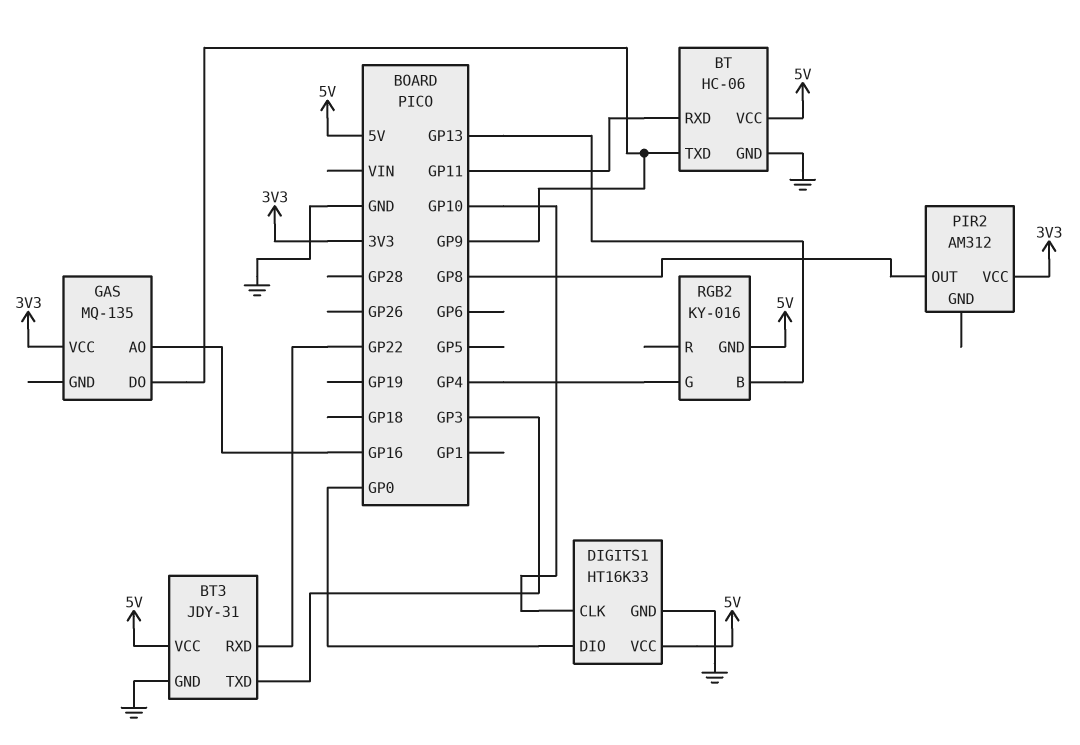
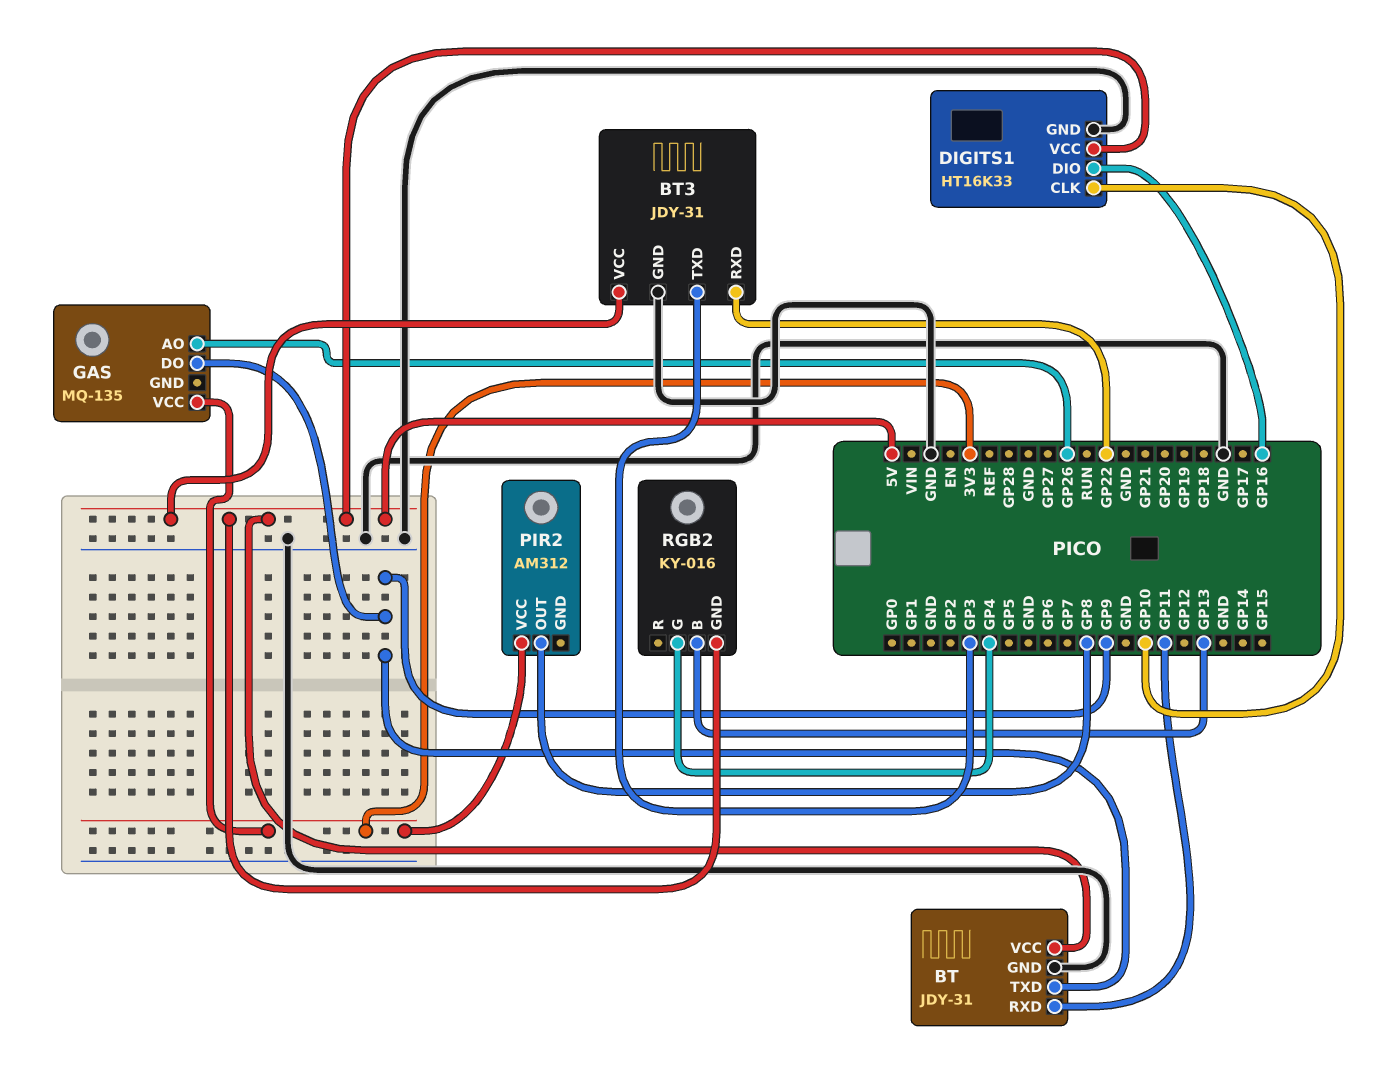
BT: HC-06 -> JDY-31
DIGITS1 pin DIO: GP0 -> GP16
GAS pin AO: GP16 -> GP26

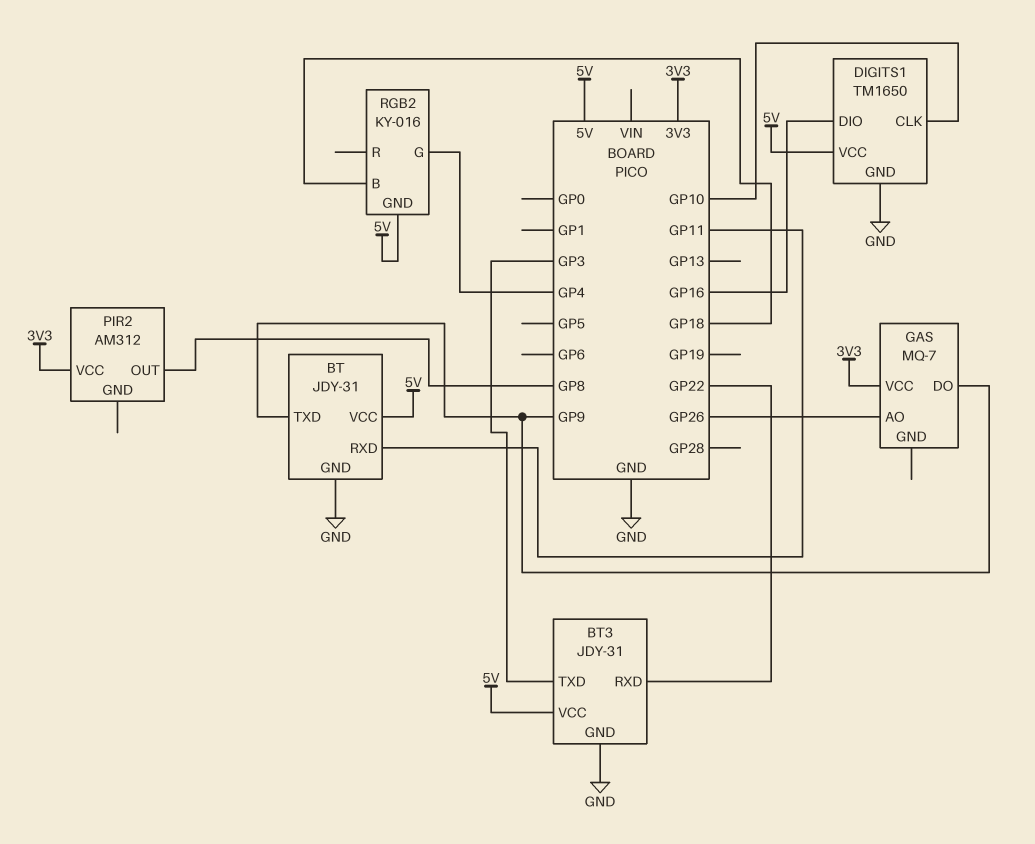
DIGITS1: HT16K33 -> TM1650
GAS: MQ-135 -> MQ-7
RGB2 pin B: GP13 -> GP18

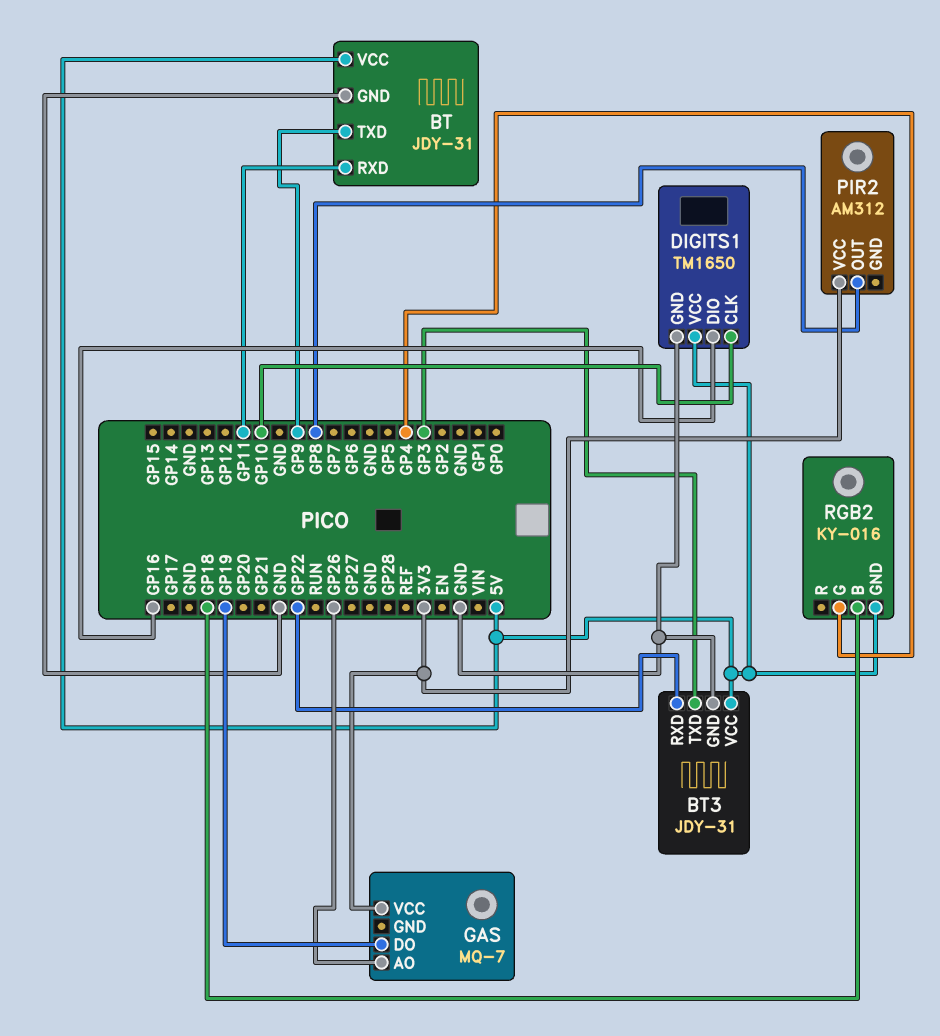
GAS pin DO: GP9 -> GP19

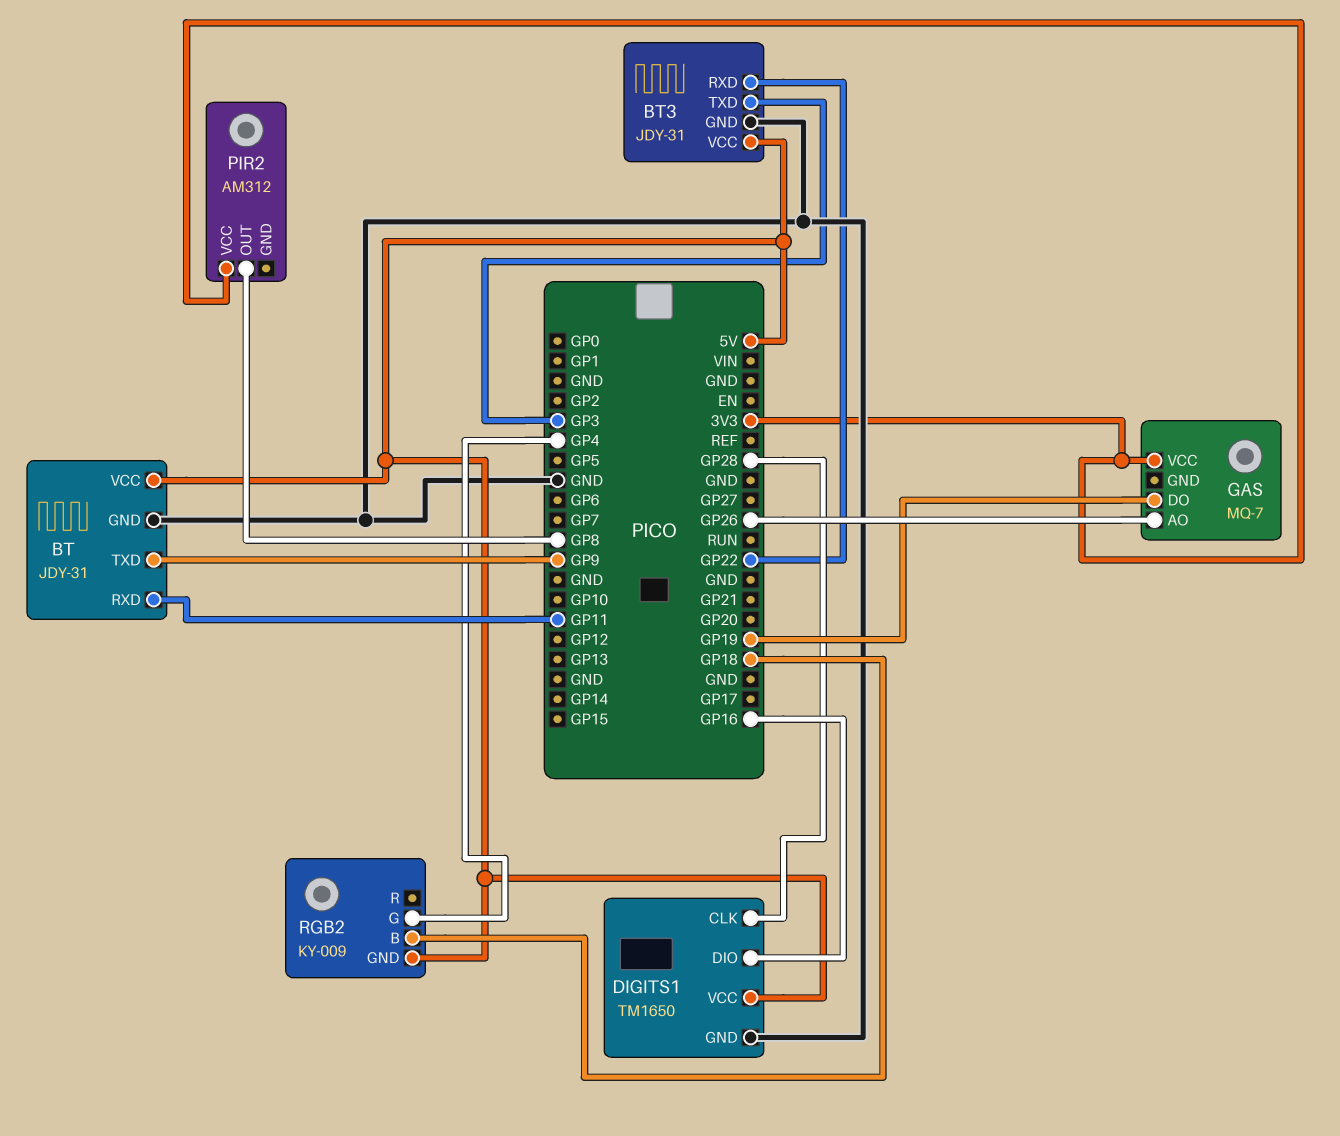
DIGITS1 pin CLK: GP10 -> GP28
RGB2: KY-016 -> KY-009

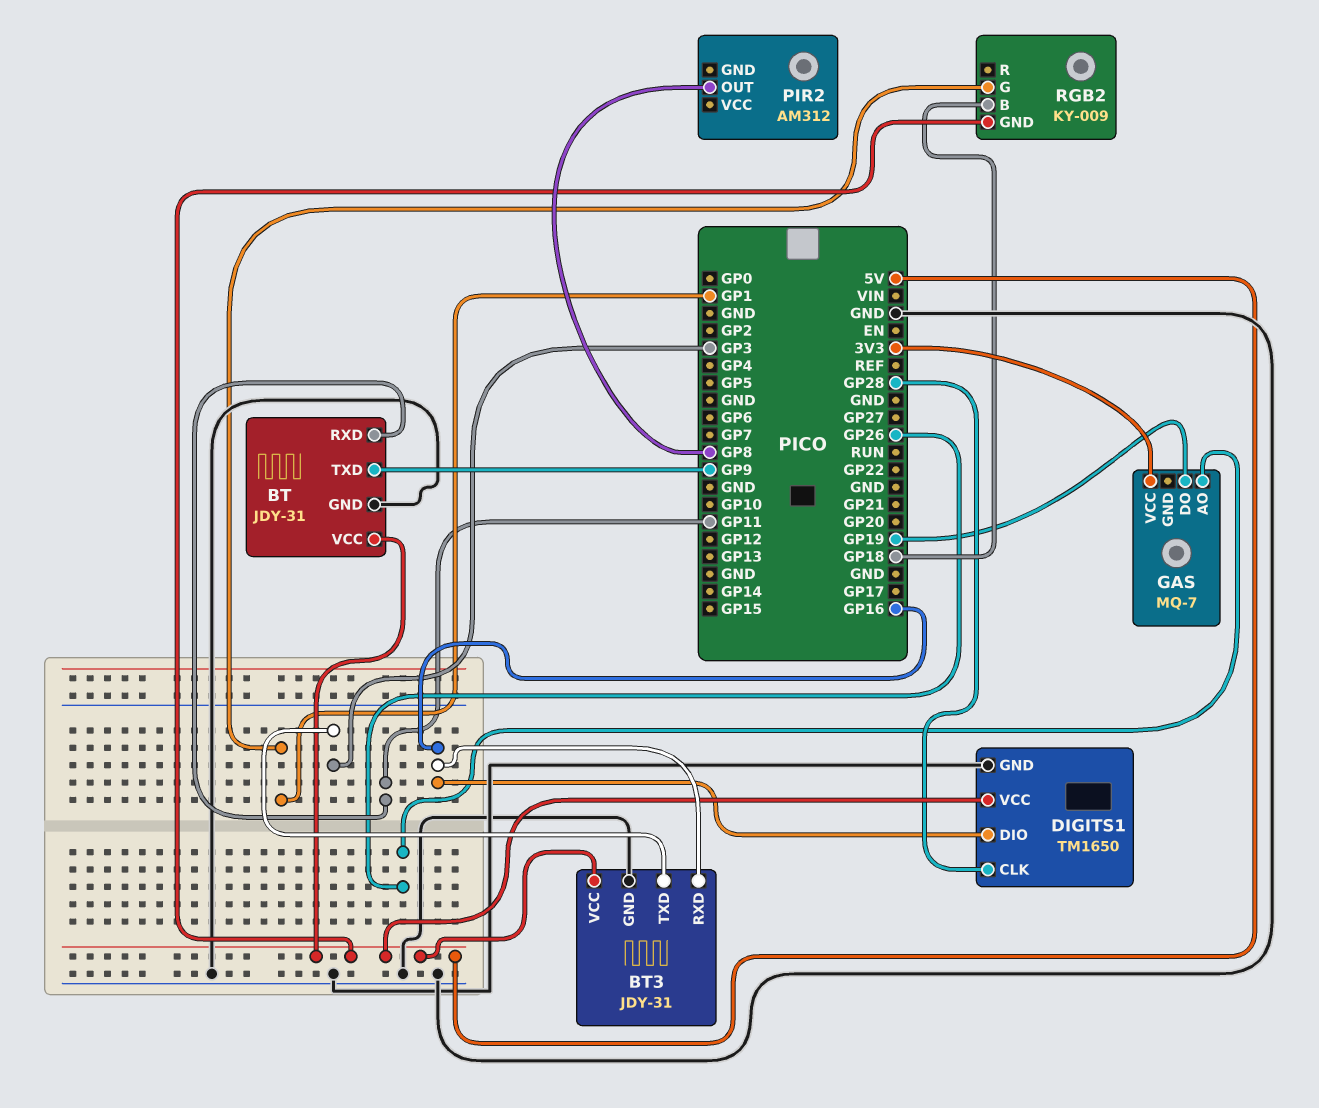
BT3 pin RXD: GP22 -> GP16
PIR2 pin VCC: 3V3 -> none
RGB2 pin G: GP4 -> GP1

